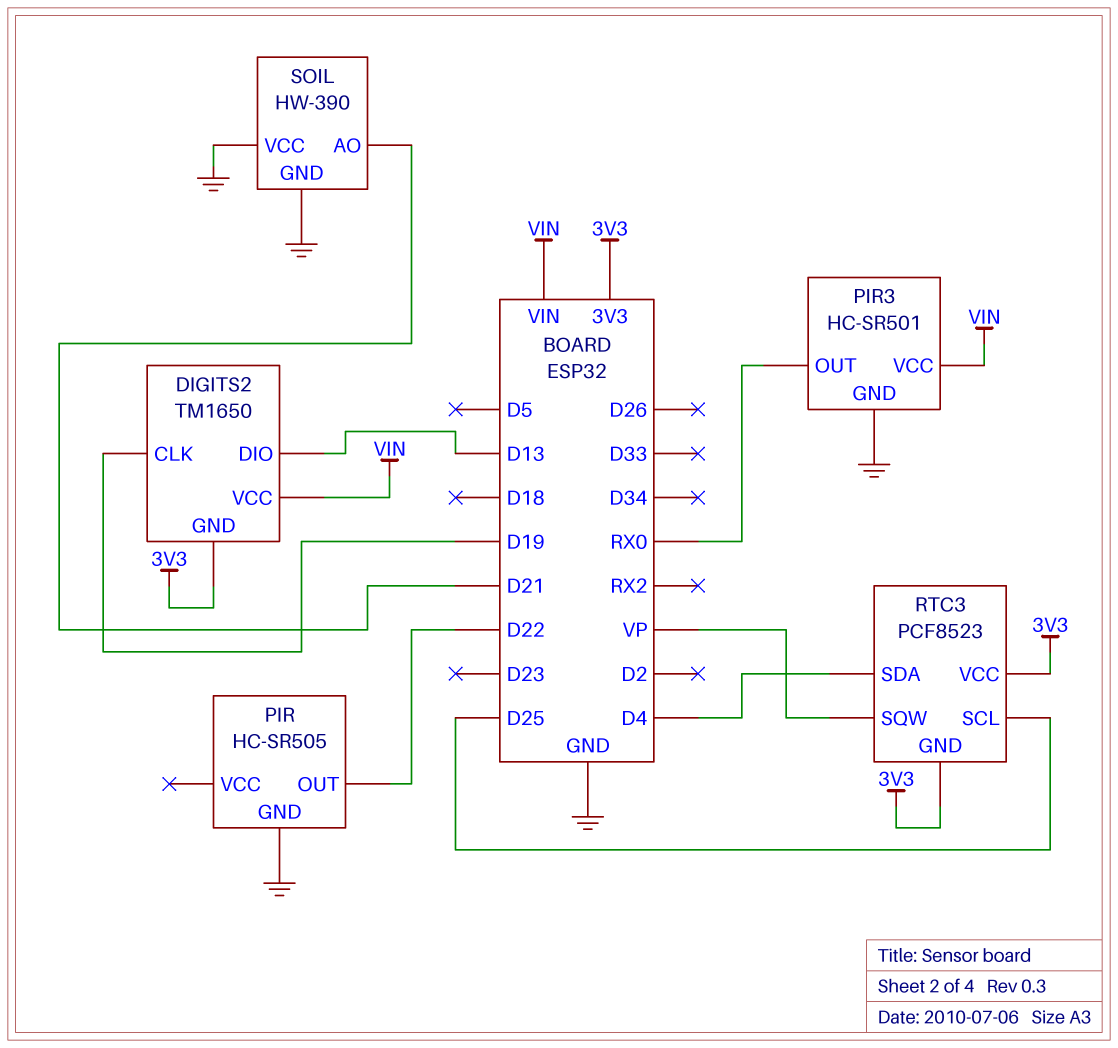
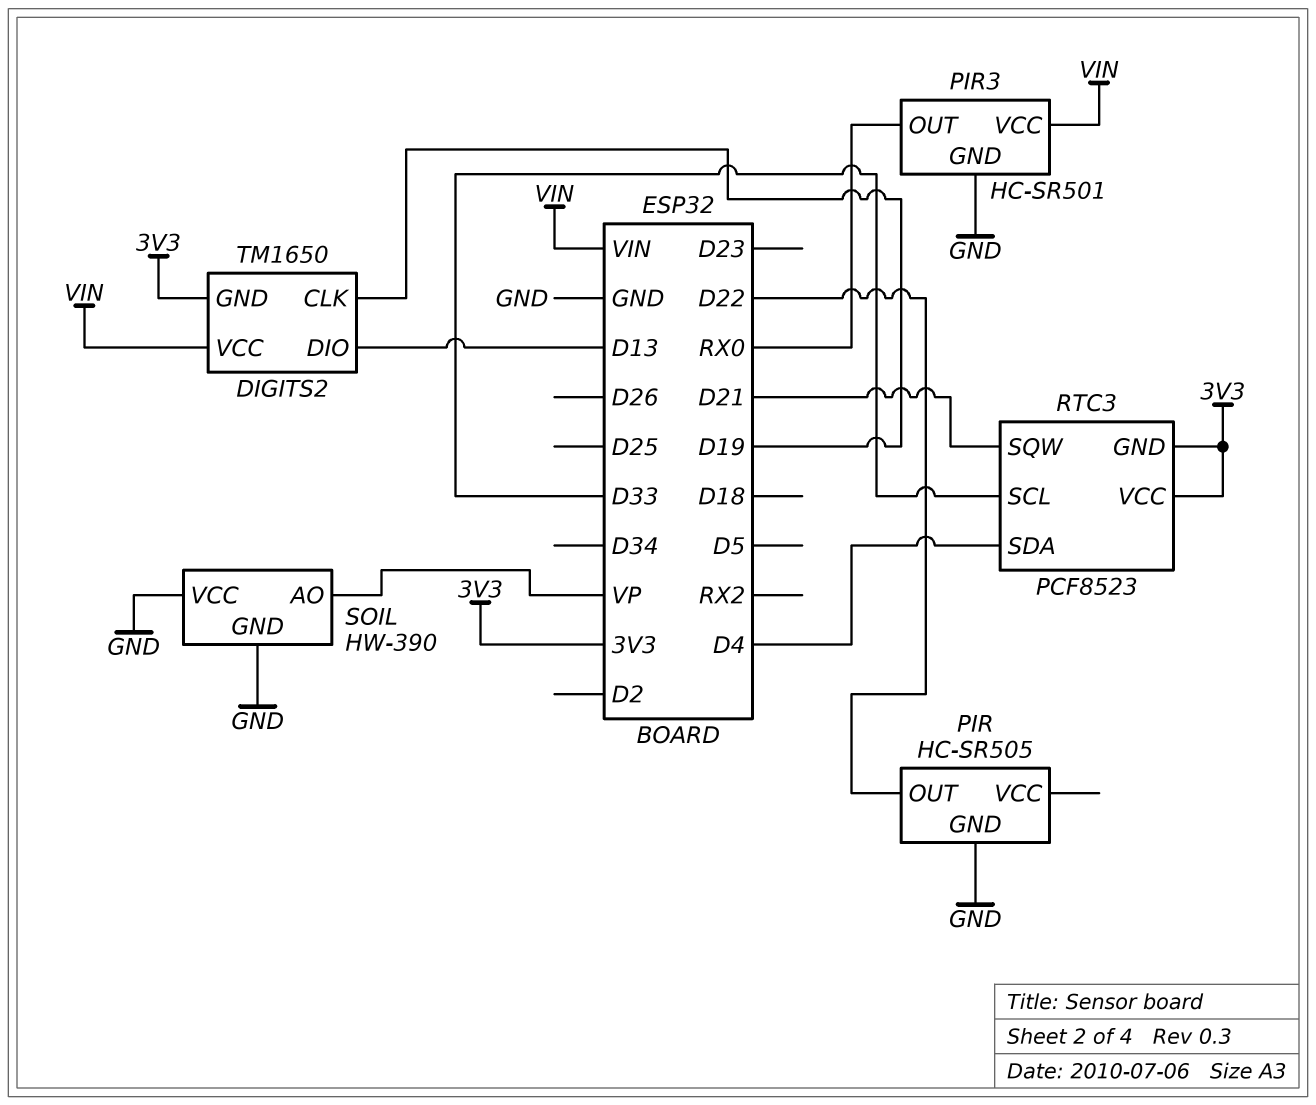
RTC3 pin SCL: D25 -> D33
RTC3 pin SQW: VP -> D21
SOIL pin AO: D21 -> VP

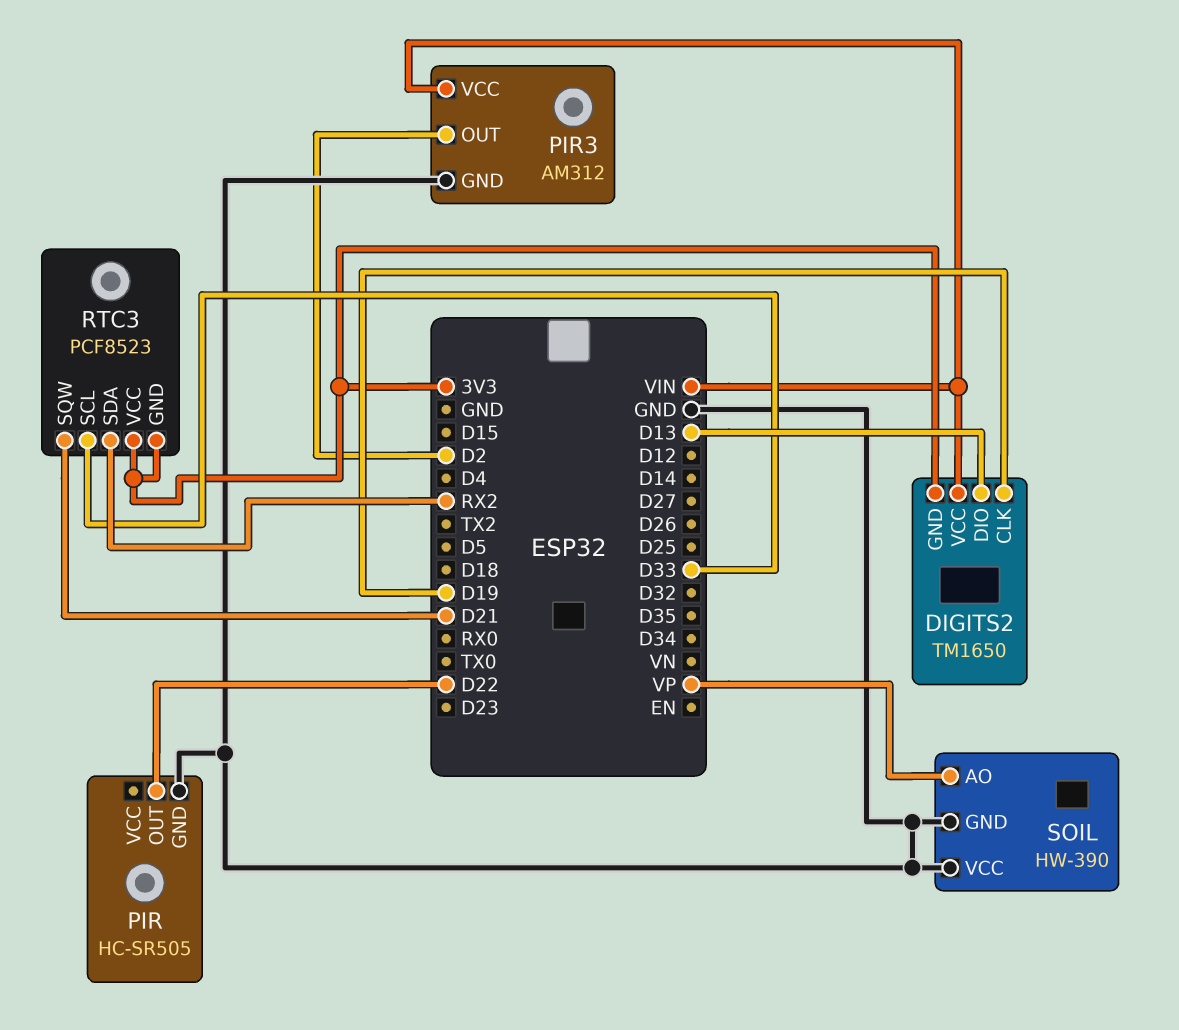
PIR3: HC-SR501 -> AM312
PIR3 pin OUT: RX0 -> D2
RTC3 pin SDA: D4 -> RX2

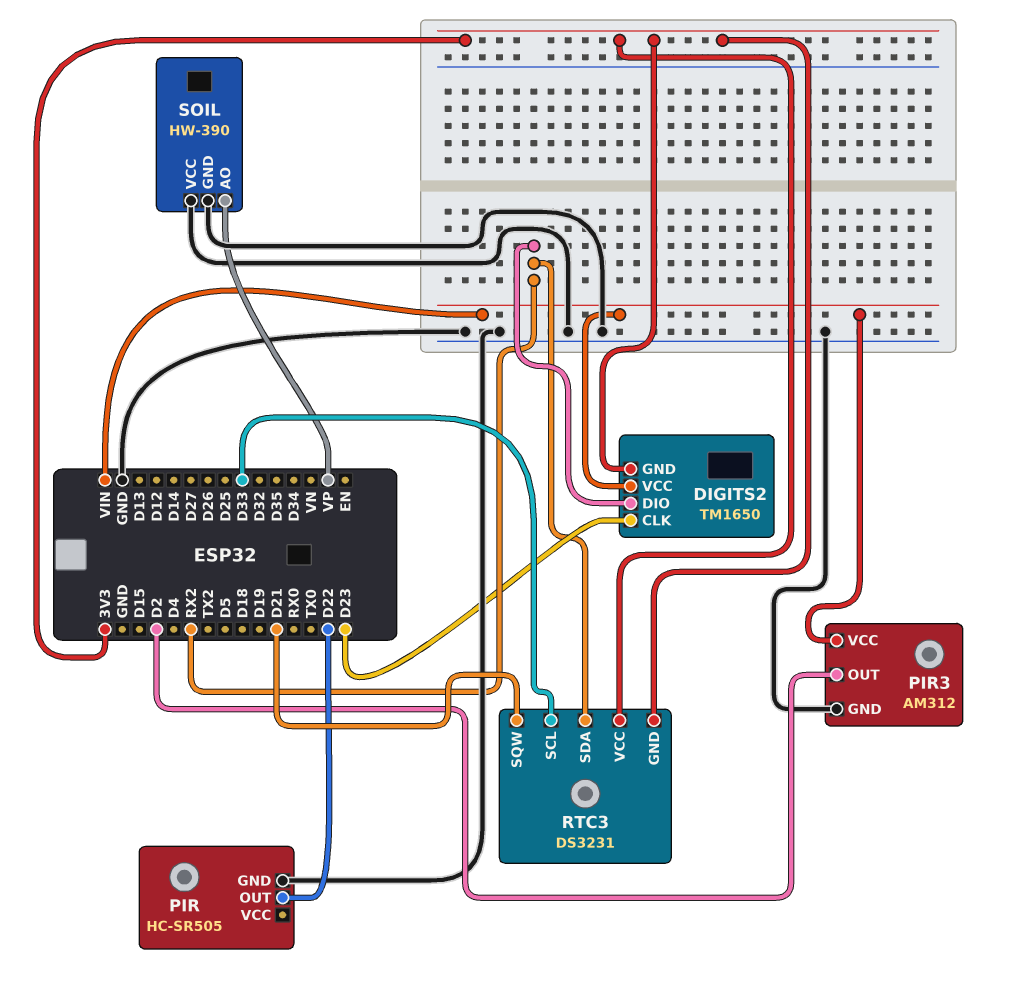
DIGITS2 pin CLK: D19 -> D23
DIGITS2 pin DIO: D13 -> RX2
RTC3: PCF8523 -> DS3231

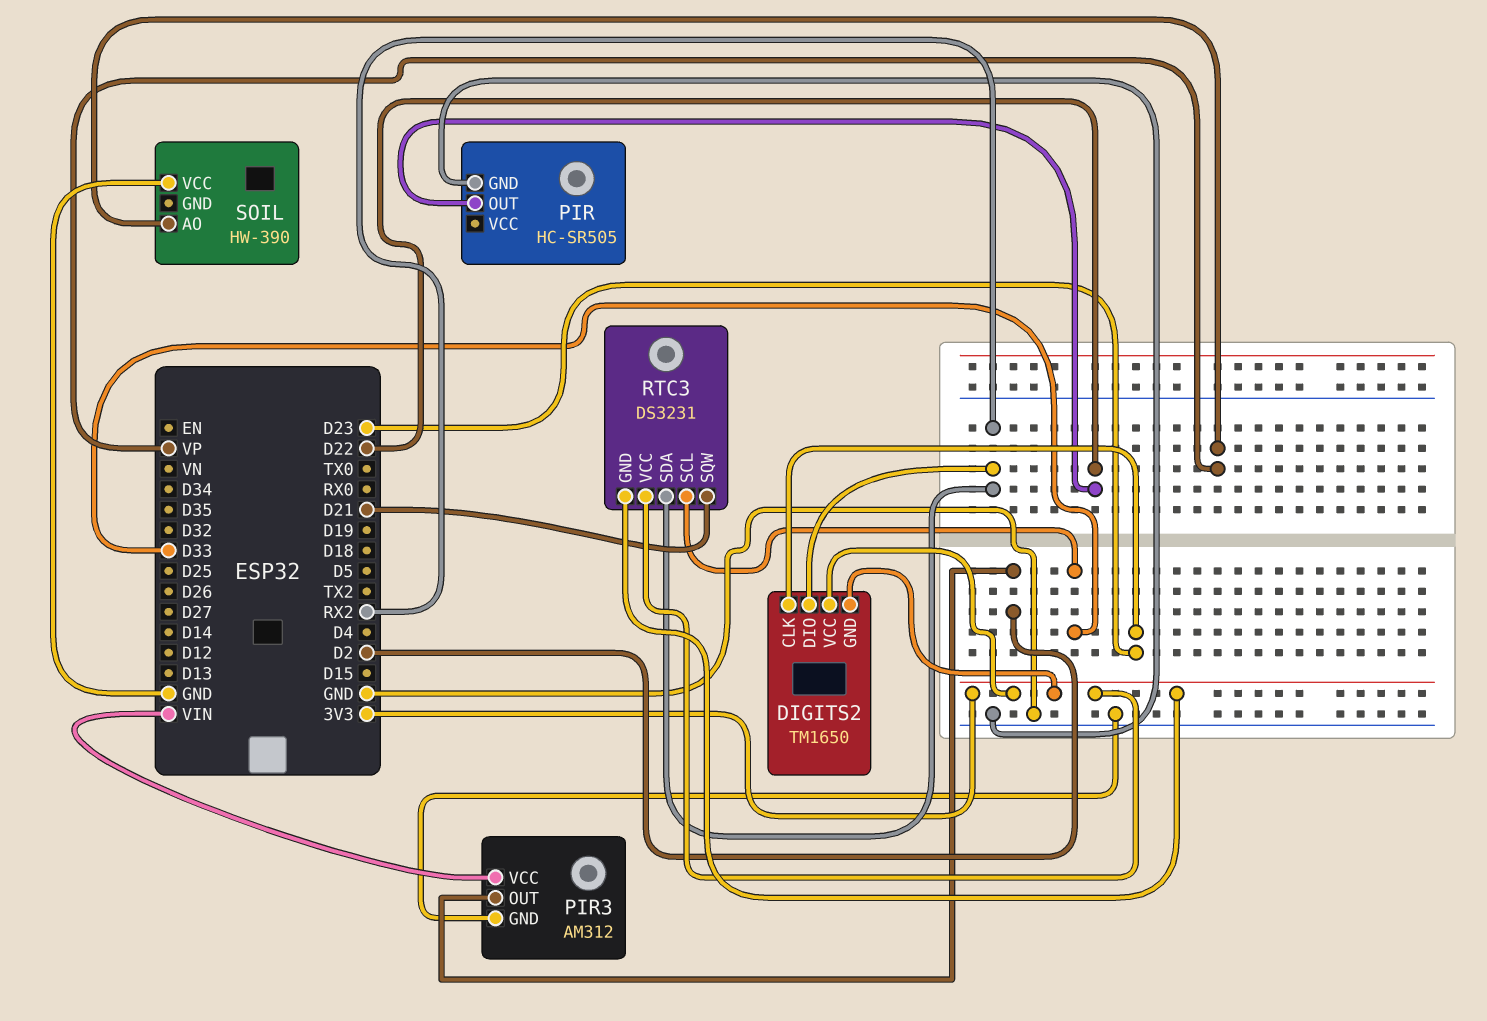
DIGITS2 pin VCC: VIN -> 3V3
SOIL pin GND: GND -> none

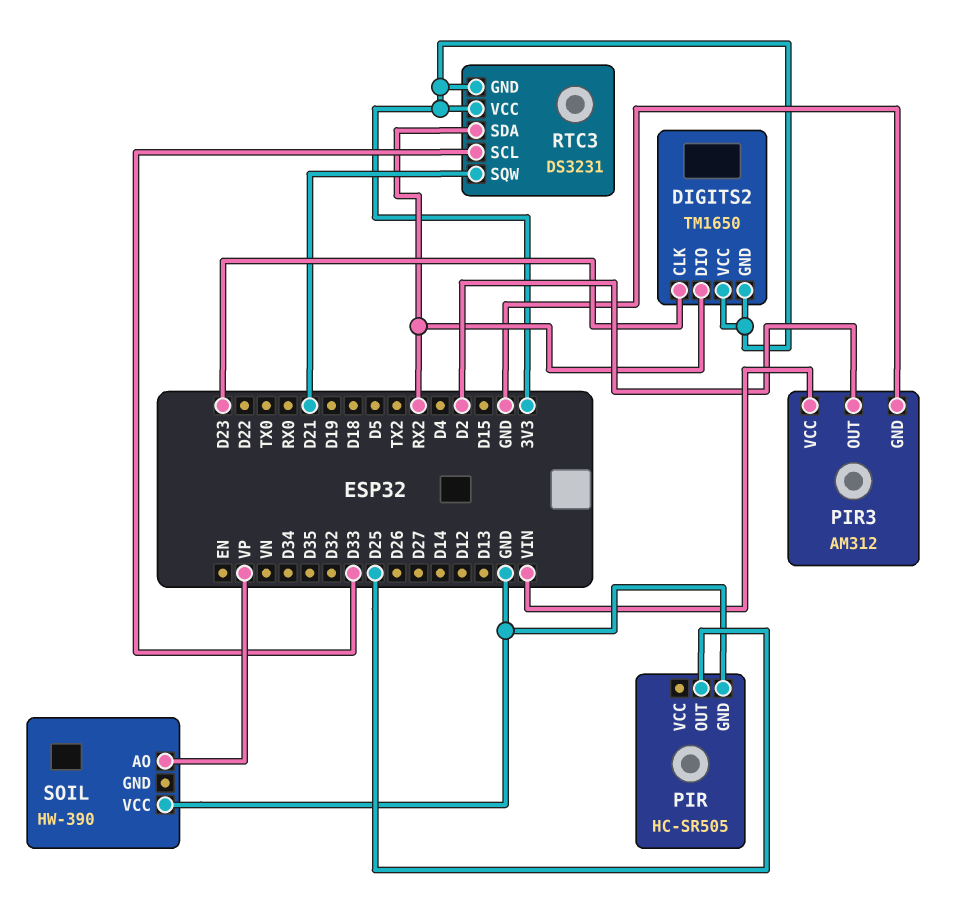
PIR pin OUT: D22 -> D25

